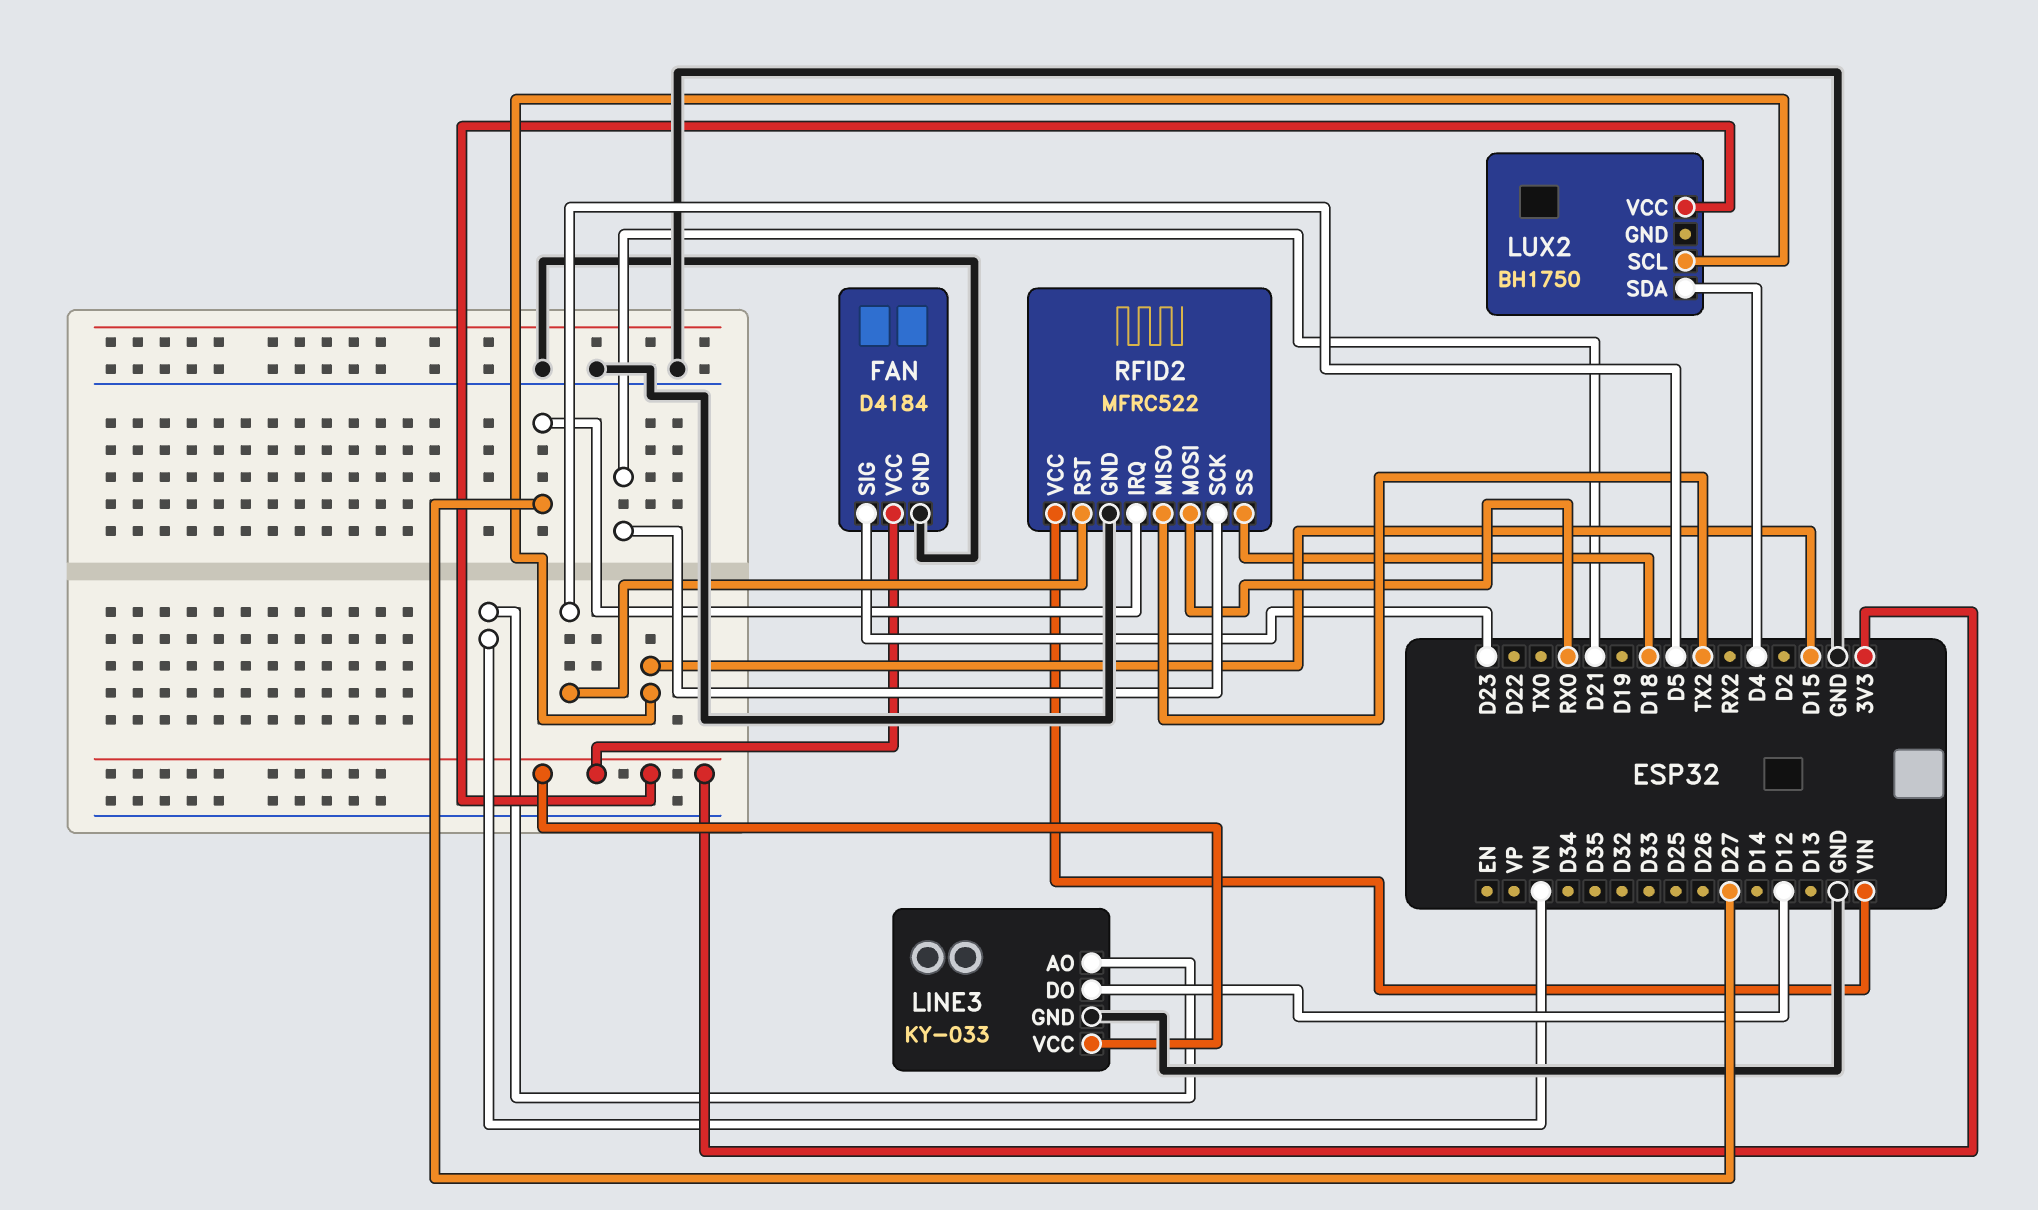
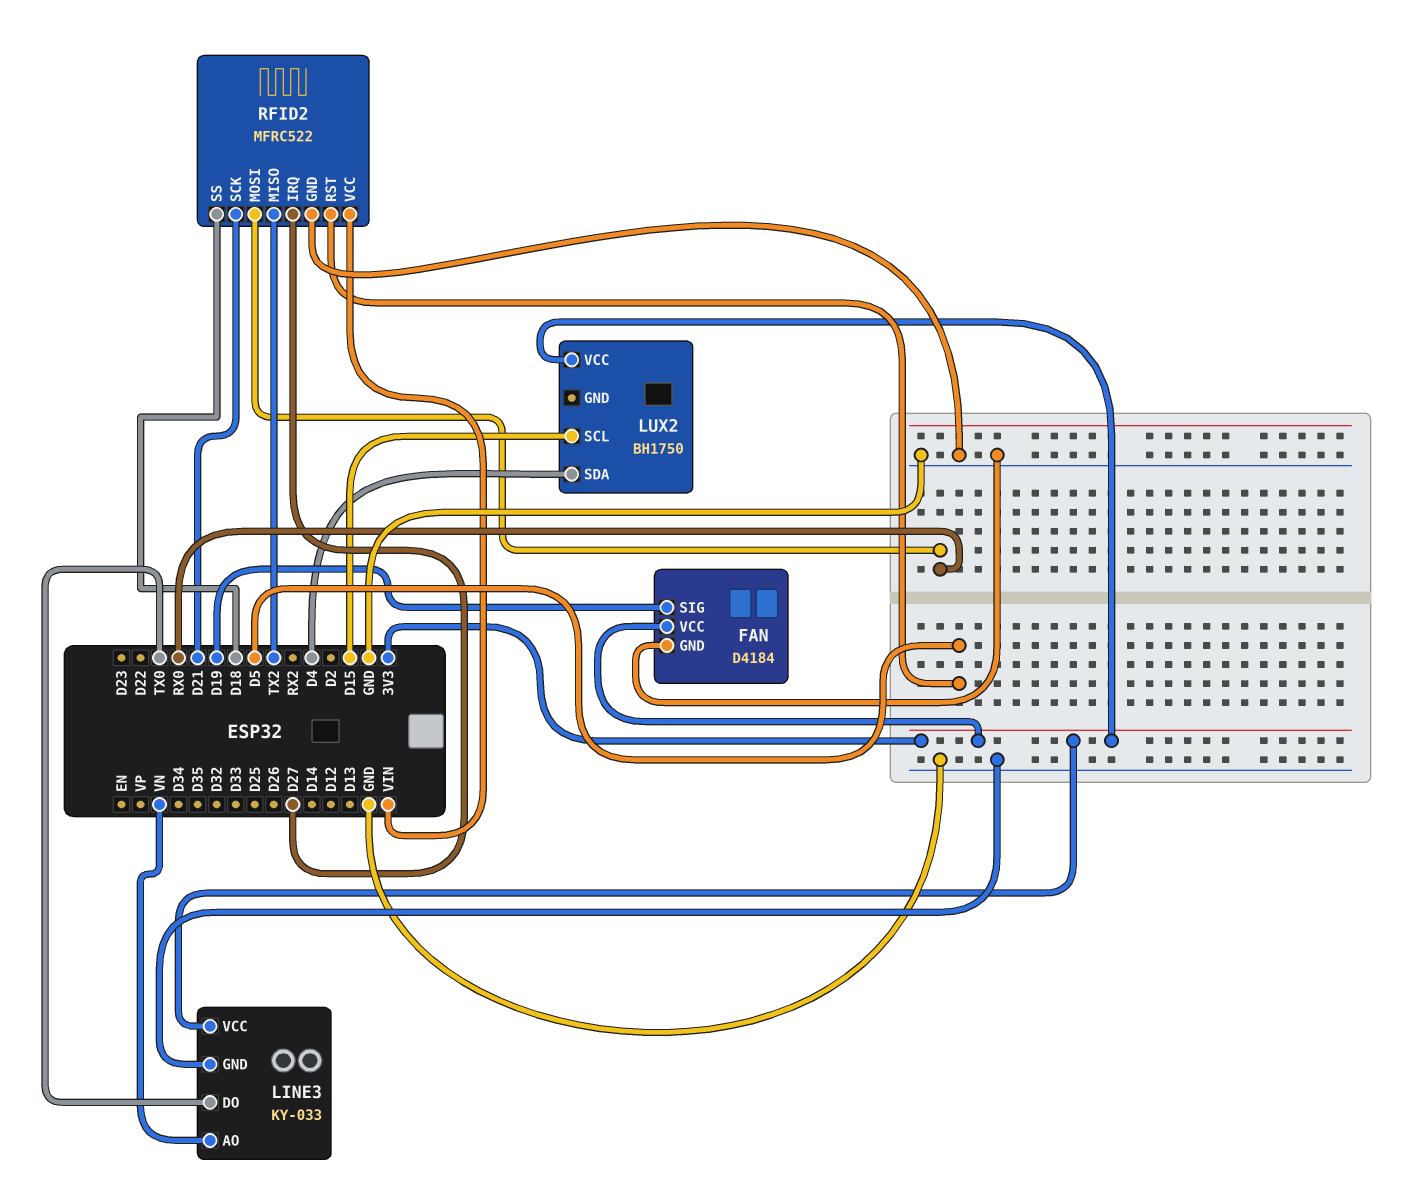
FAN pin SIG: D23 -> D19
LINE3 pin DO: D12 -> TX0

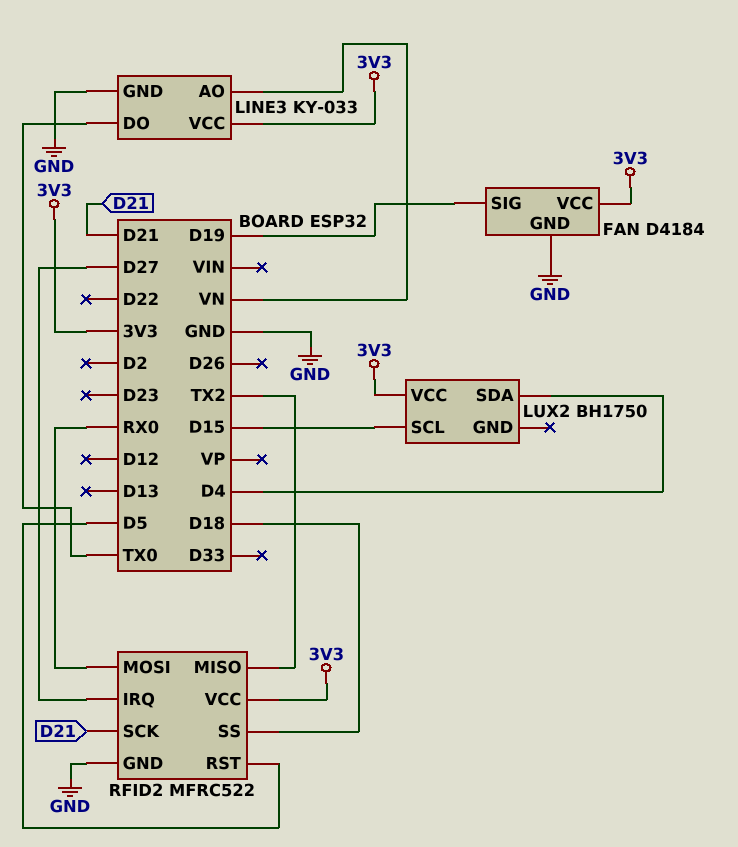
RFID2 pin VCC: VIN -> 3V3

